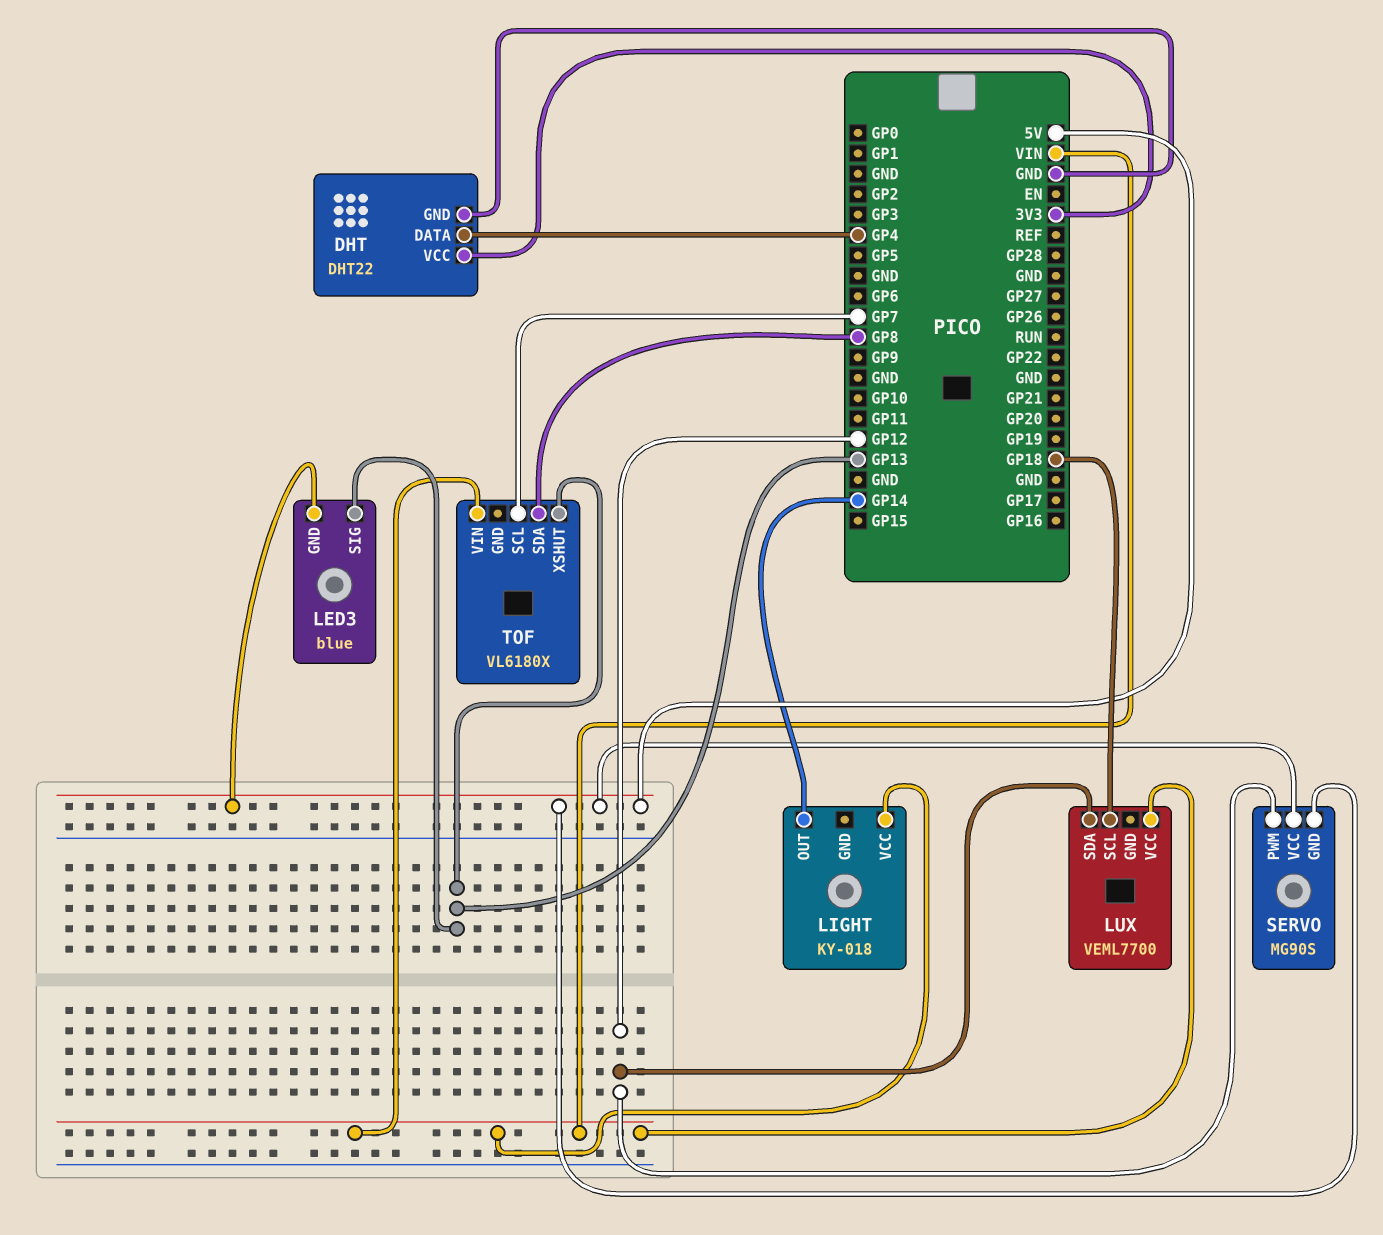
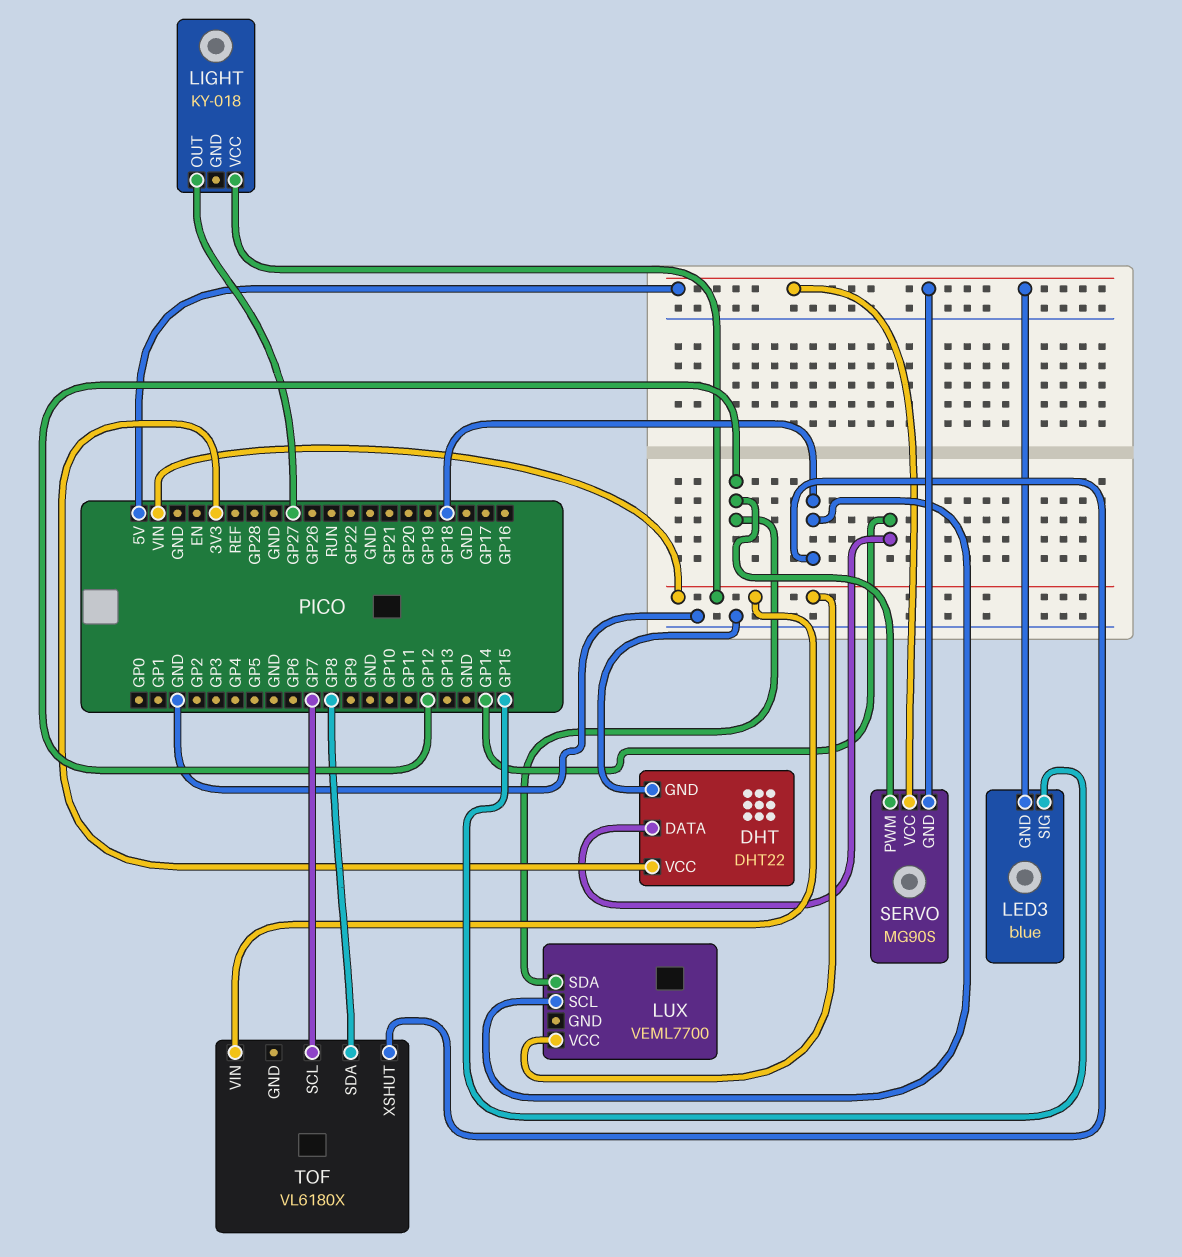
DHT pin DATA: GP4 -> GP14
LED3 pin SIG: GP13 -> GP15
LIGHT pin OUT: GP14 -> GP27
TOF pin XSHUT: GP13 -> GP18

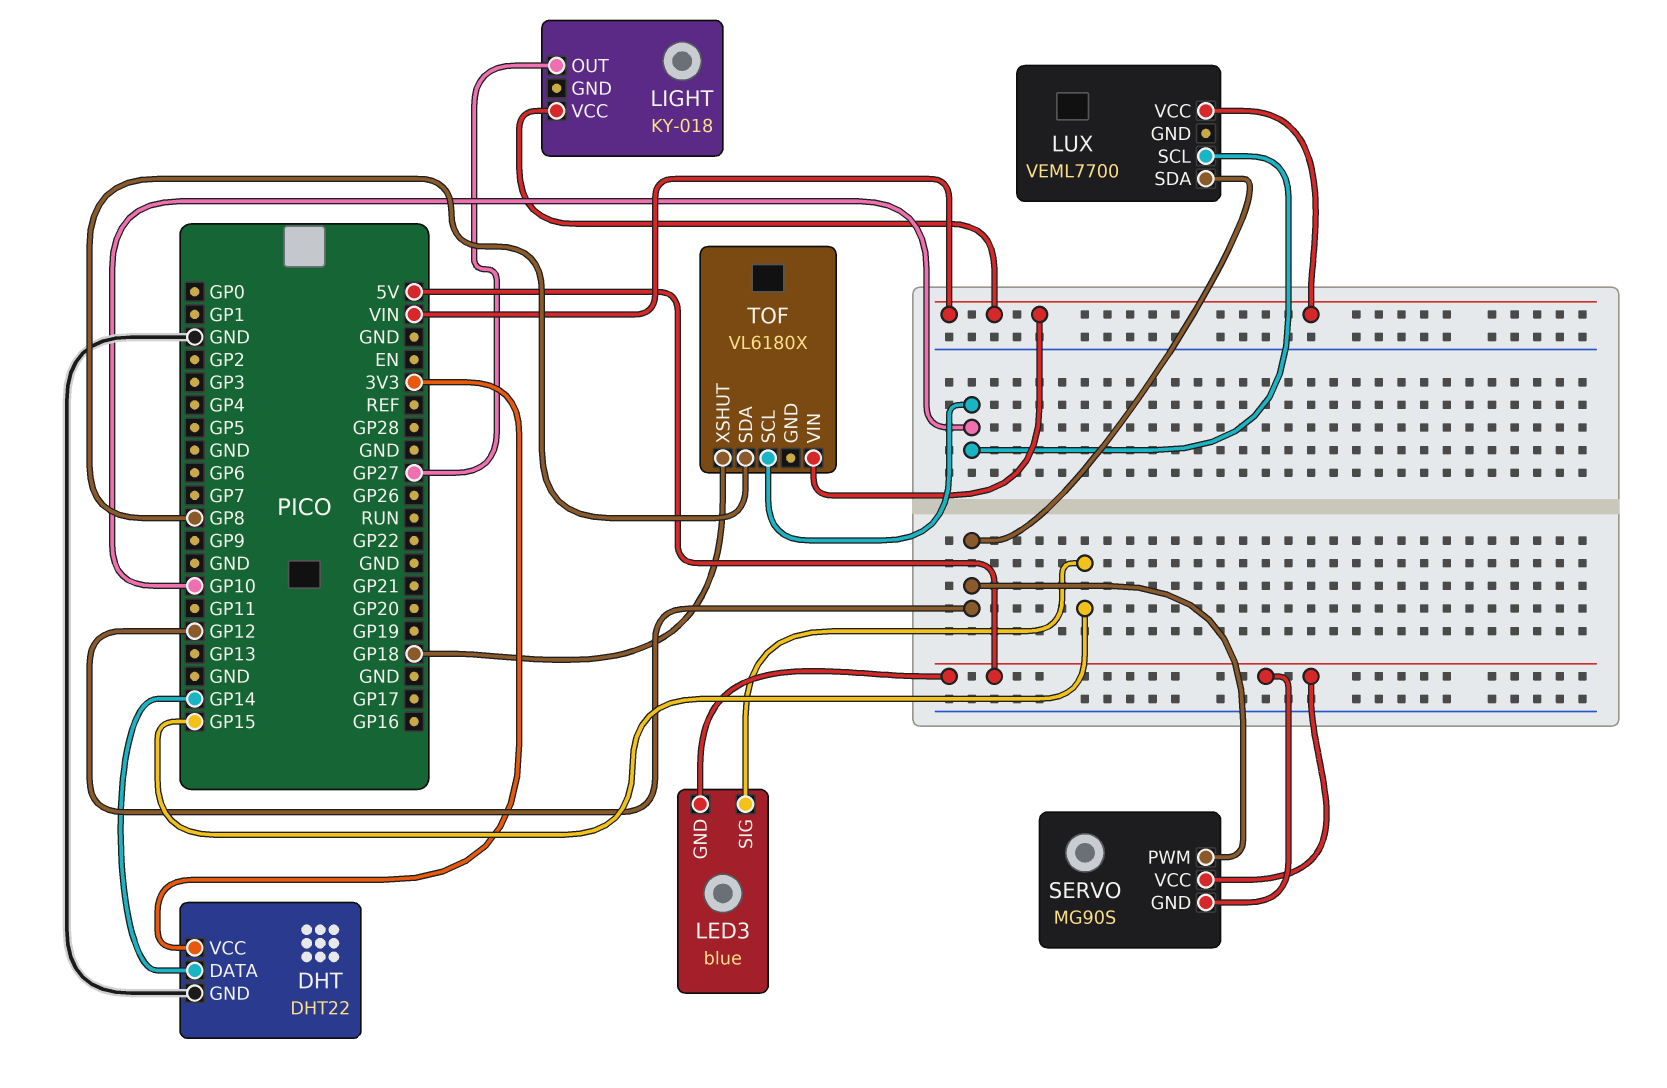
LUX pin SCL: GP18 -> GP10
TOF pin SCL: GP7 -> GP10

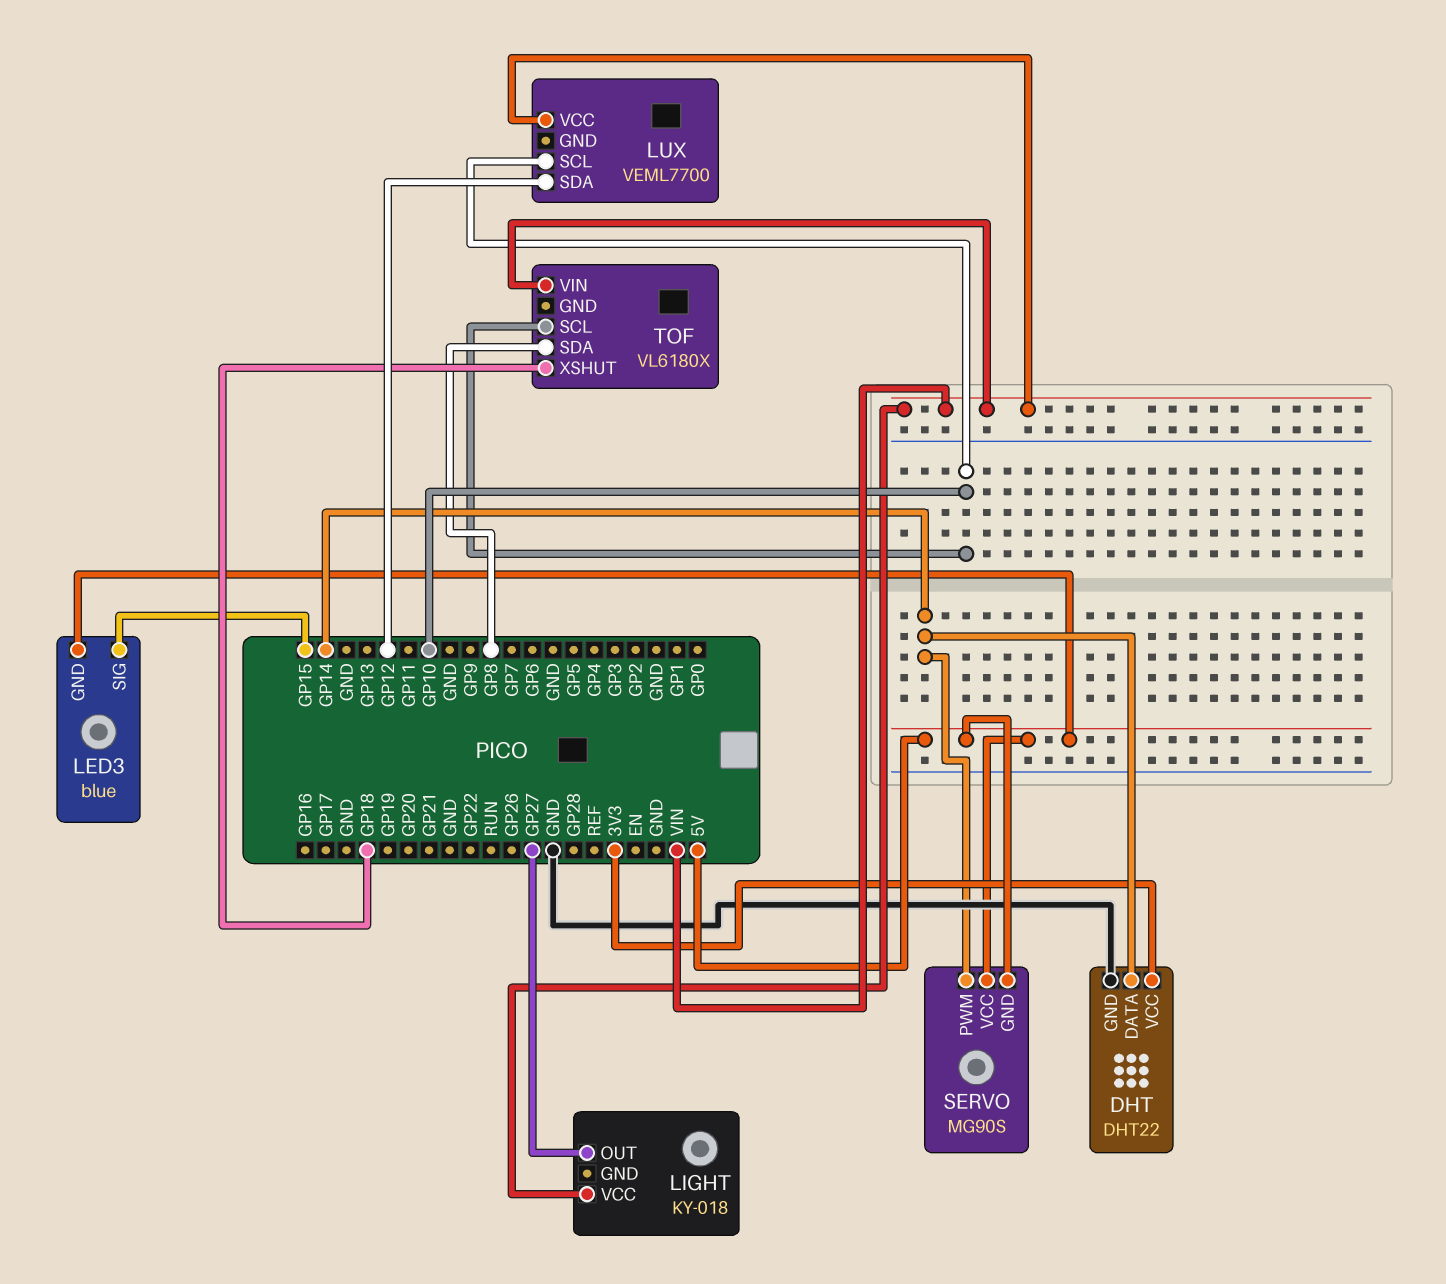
SERVO pin PWM: GP12 -> GP14

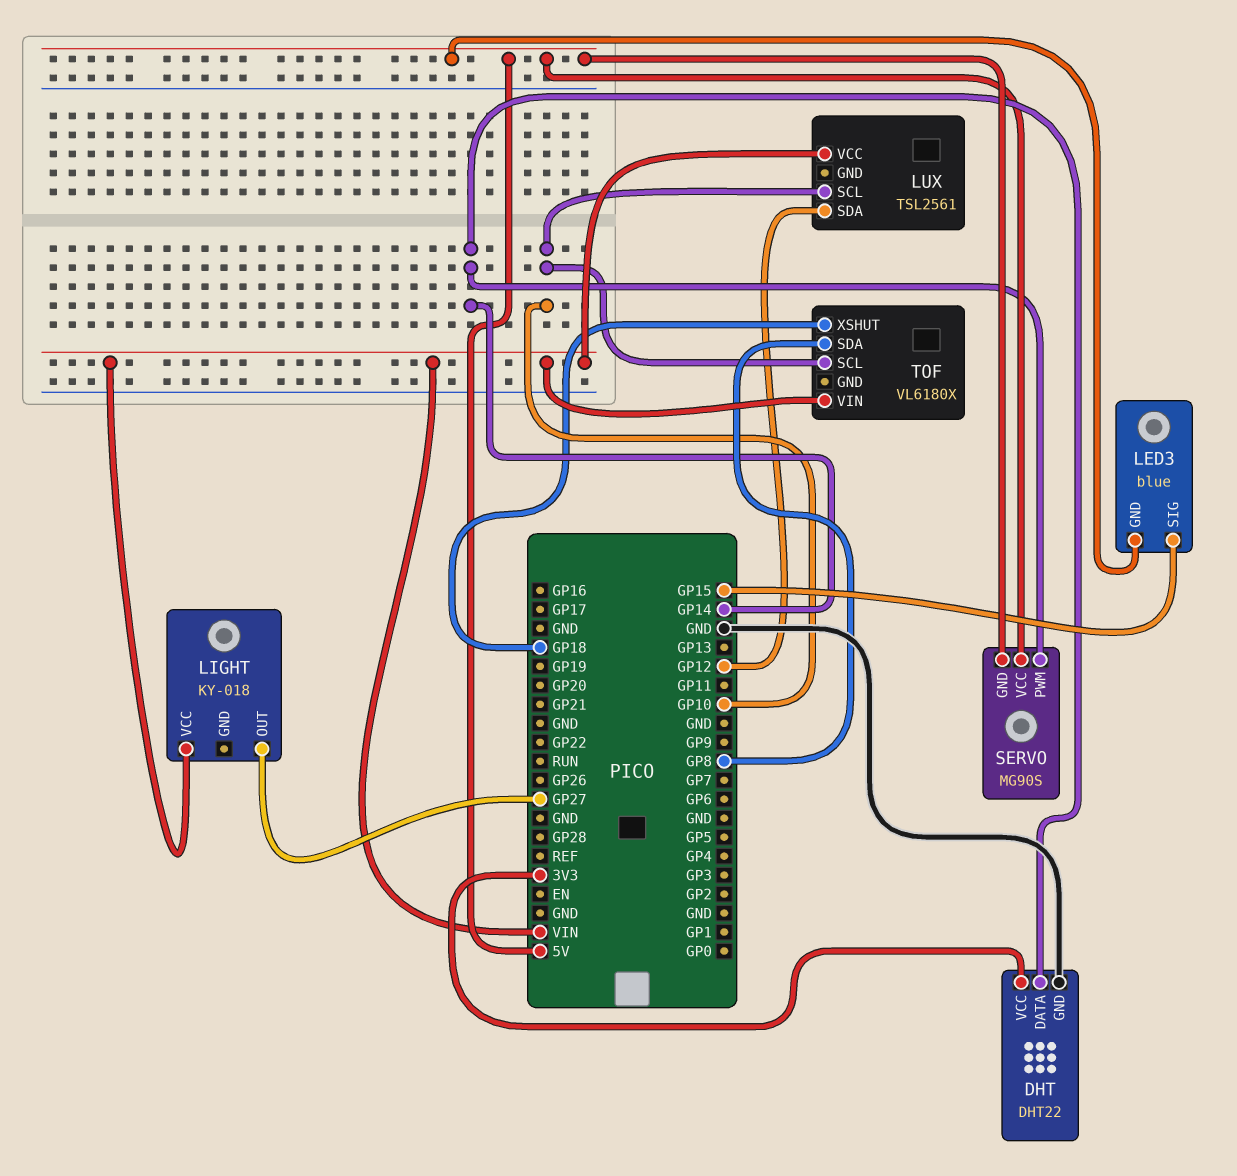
LUX: VEML7700 -> TSL2561

